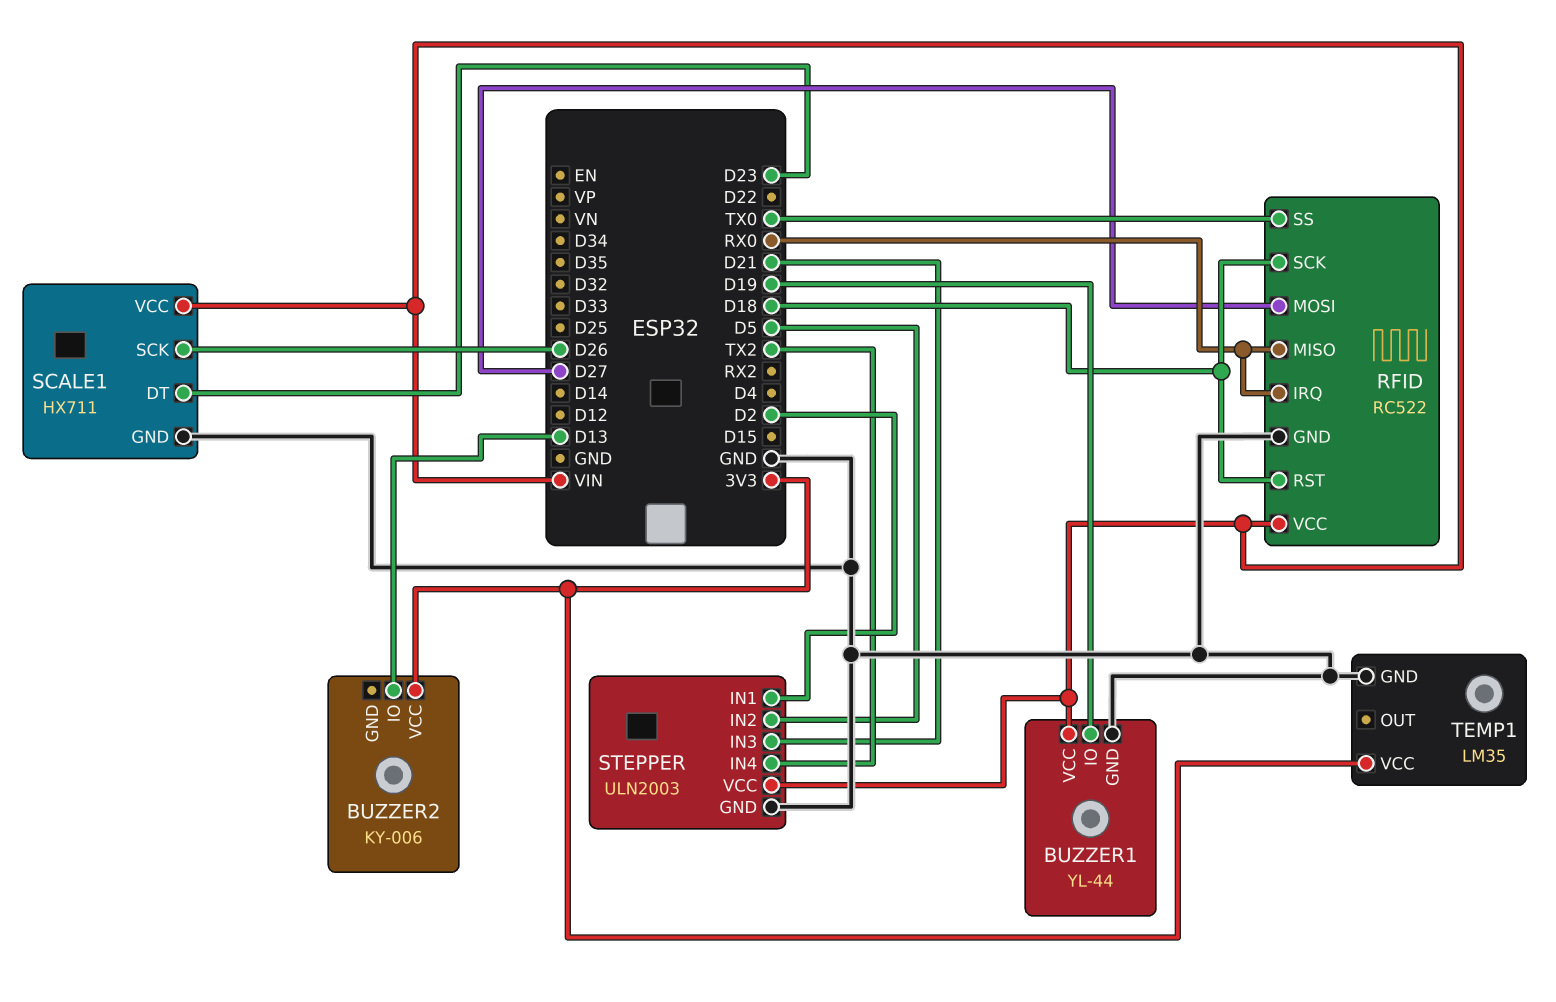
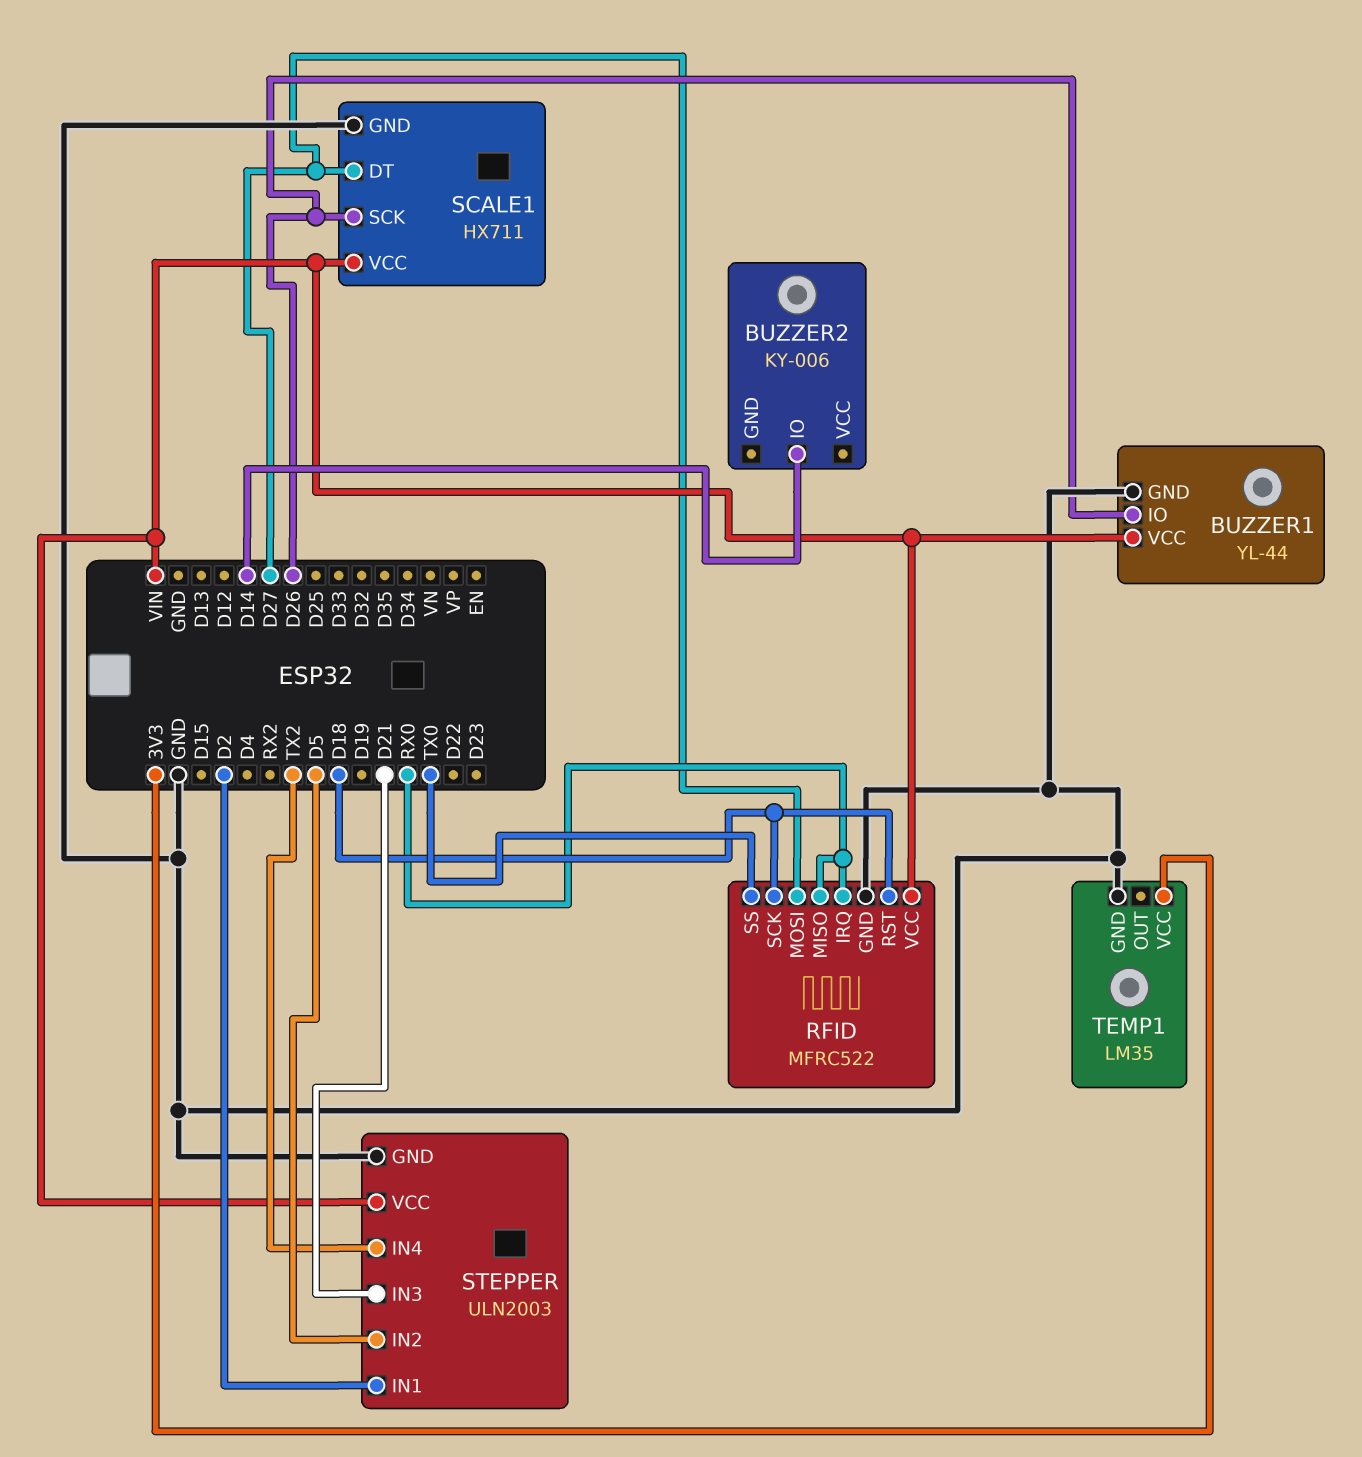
BUZZER1 pin IO: D19 -> D26
BUZZER2 pin IO: D13 -> D14
BUZZER2 pin VCC: 3V3 -> none
RFID: RC522 -> MFRC522
SCALE1 pin DT: D23 -> D27

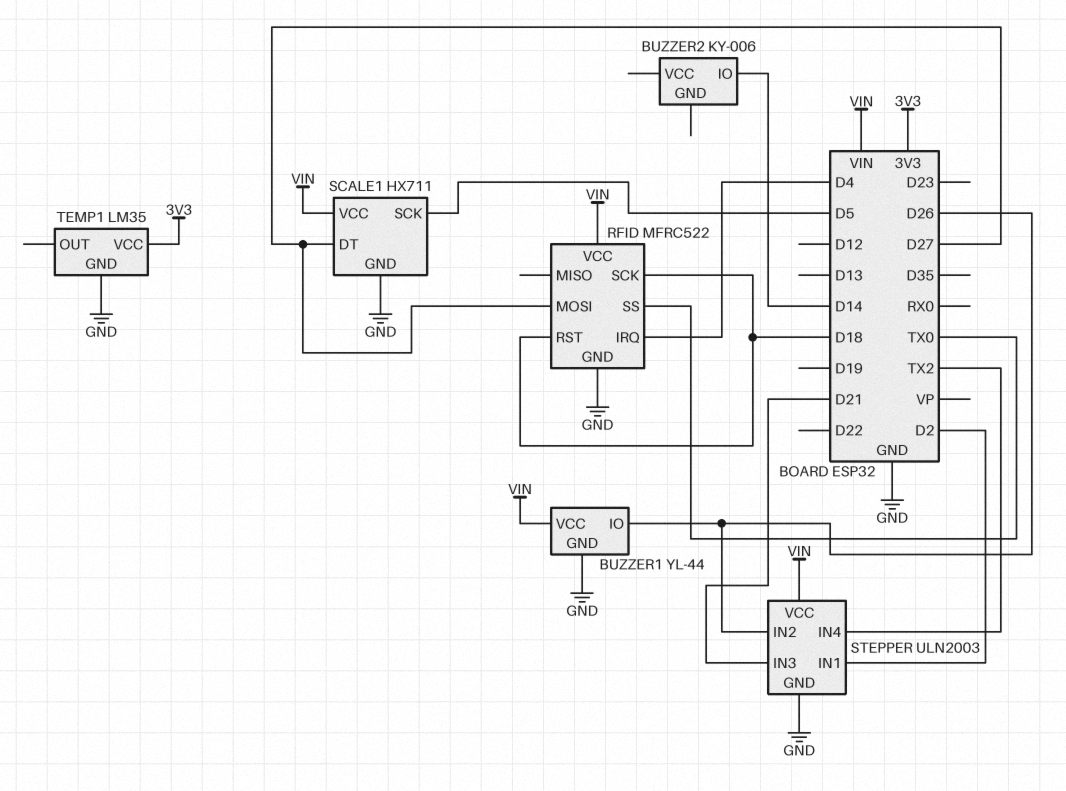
RFID pin IRQ: RX0 -> D4
RFID pin MISO: RX0 -> none
SCALE1 pin SCK: D26 -> D5
STEPPER pin IN2: D5 -> D26

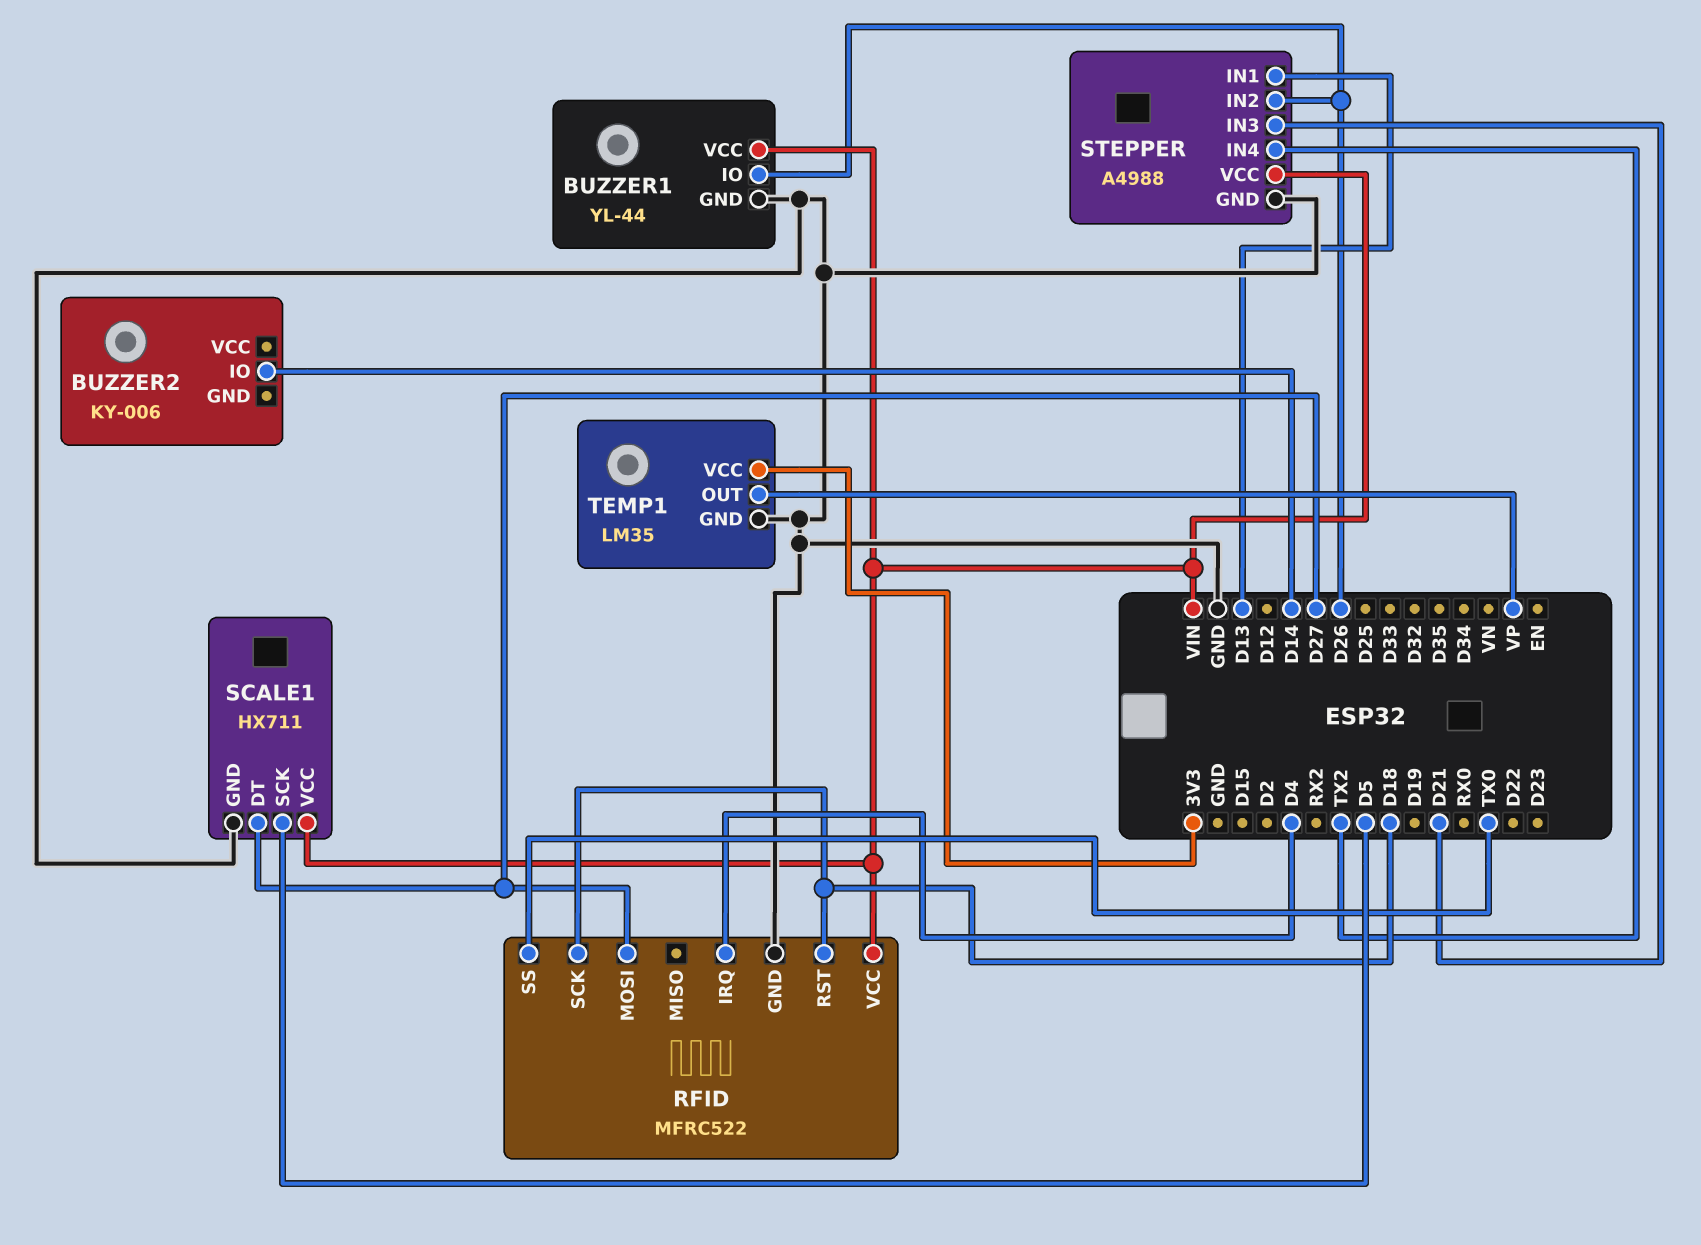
STEPPER: ULN2003 -> A4988
STEPPER pin IN1: D2 -> D13
TEMP1 pin OUT: none -> VP

